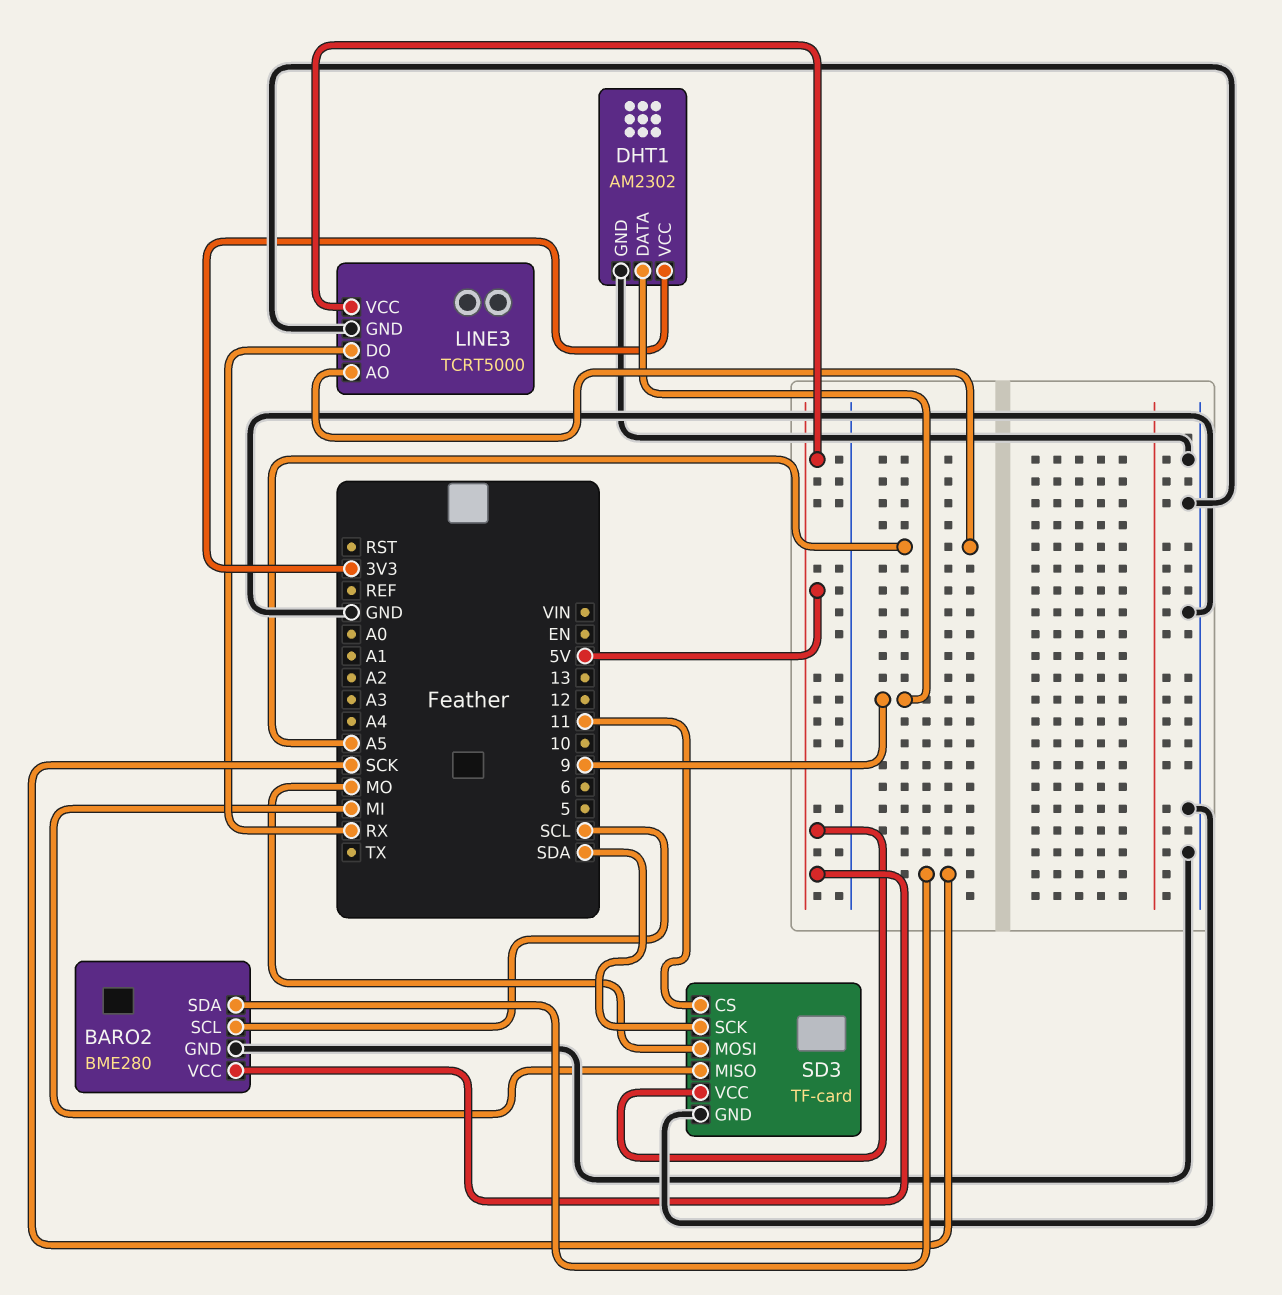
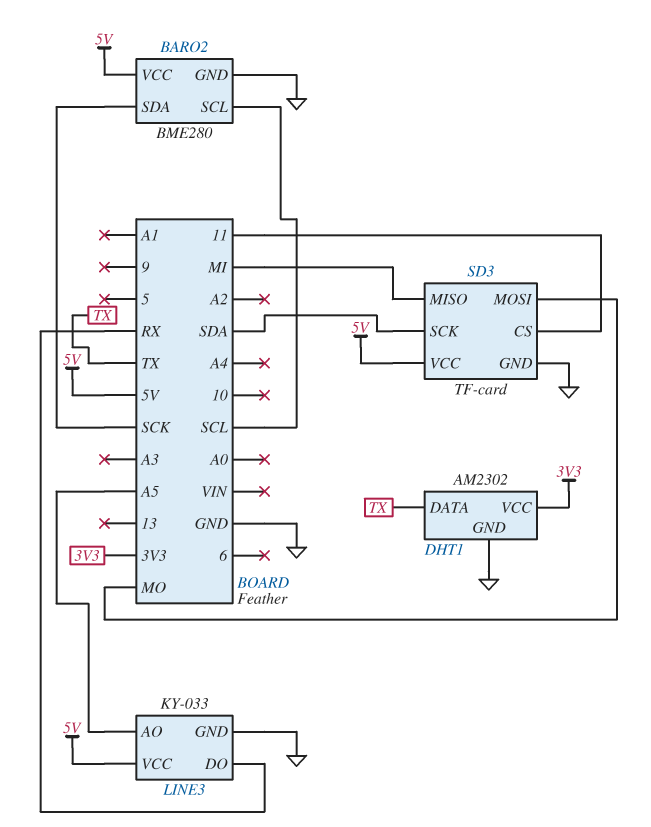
DHT1 pin DATA: 9 -> TX
LINE3: TCRT5000 -> KY-033

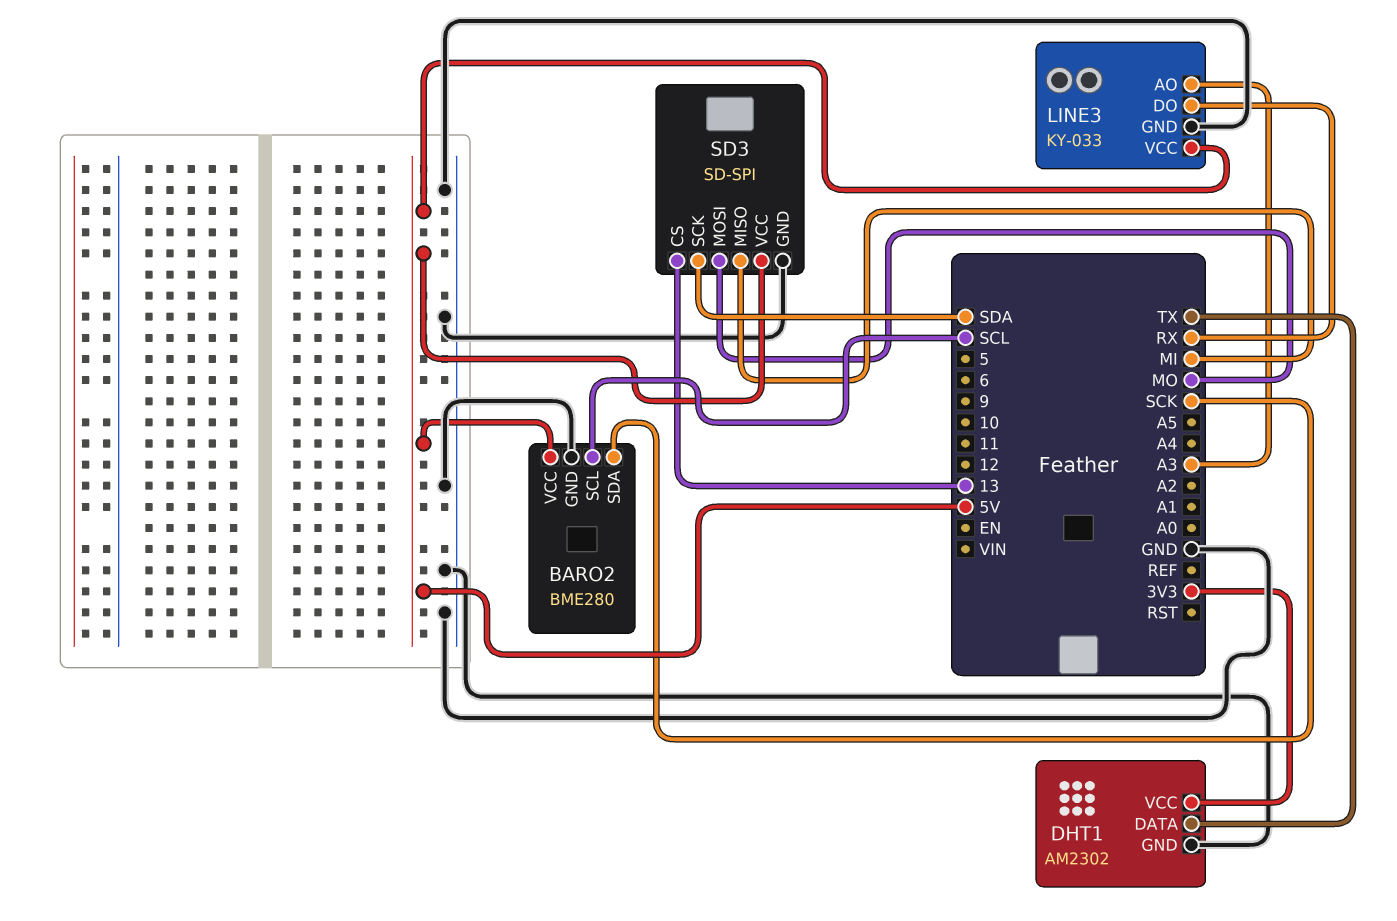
LINE3 pin AO: A5 -> A3
SD3: TF-card -> SD-SPI
SD3 pin CS: 11 -> 13

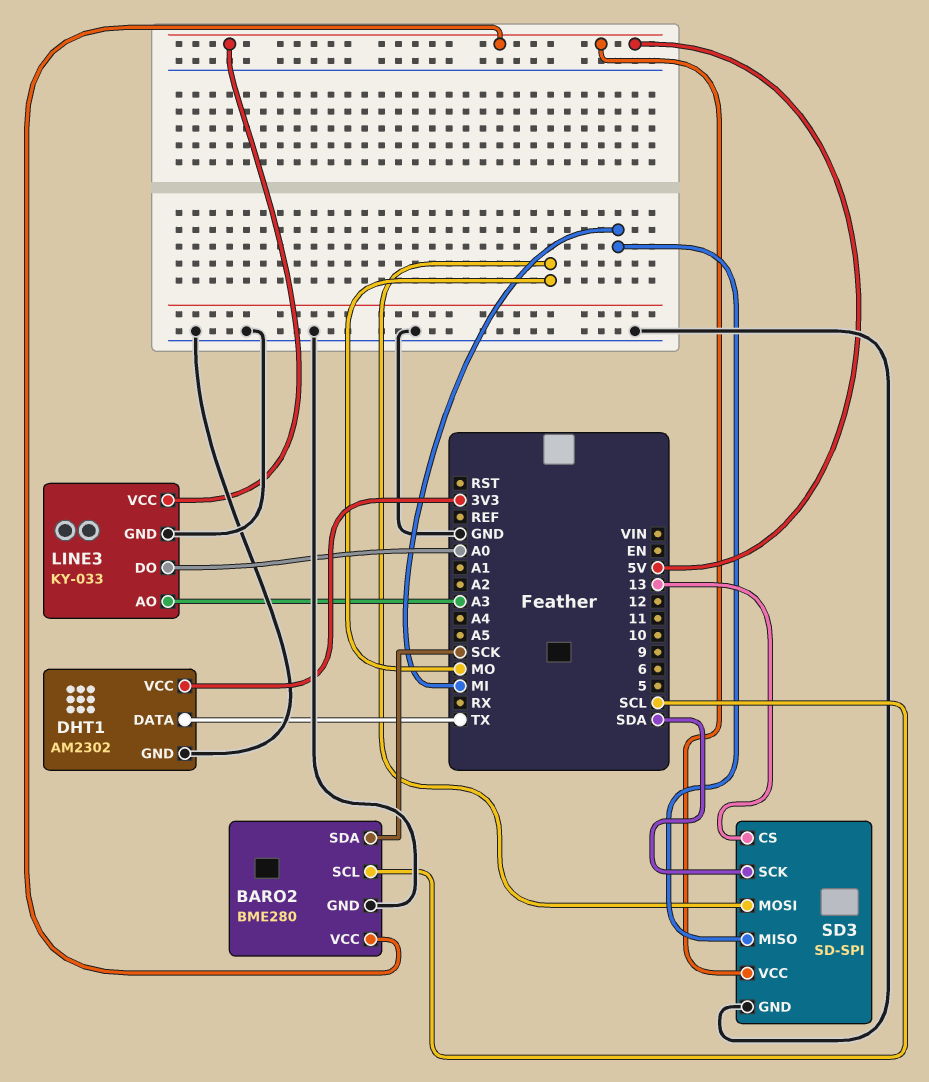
LINE3 pin DO: RX -> A0

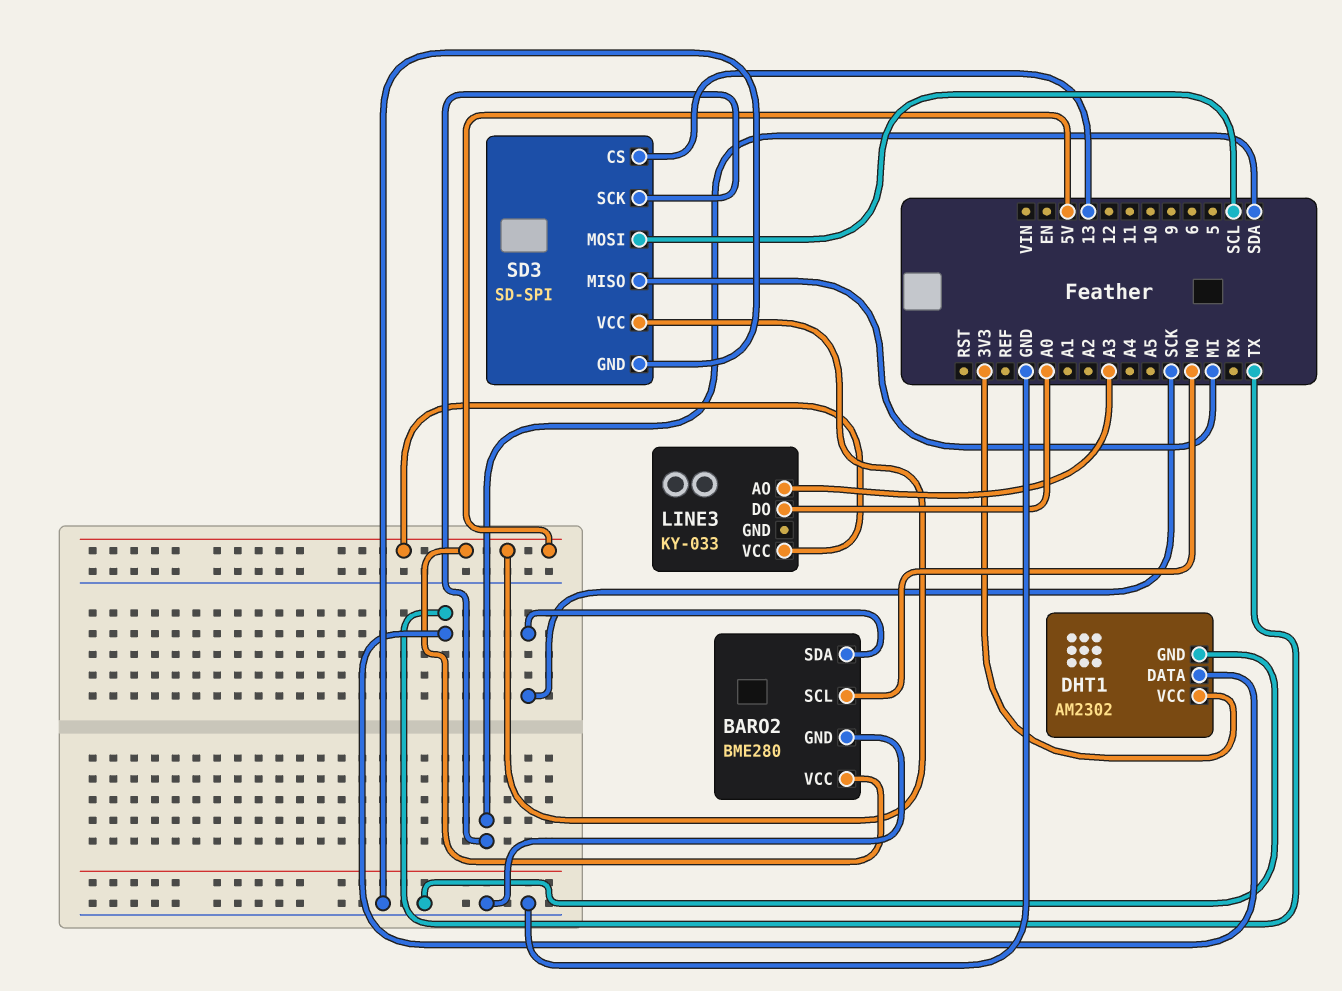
BARO2 pin SCL: SCL -> MO
LINE3 pin GND: GND -> none
SD3 pin MOSI: MO -> SCL

